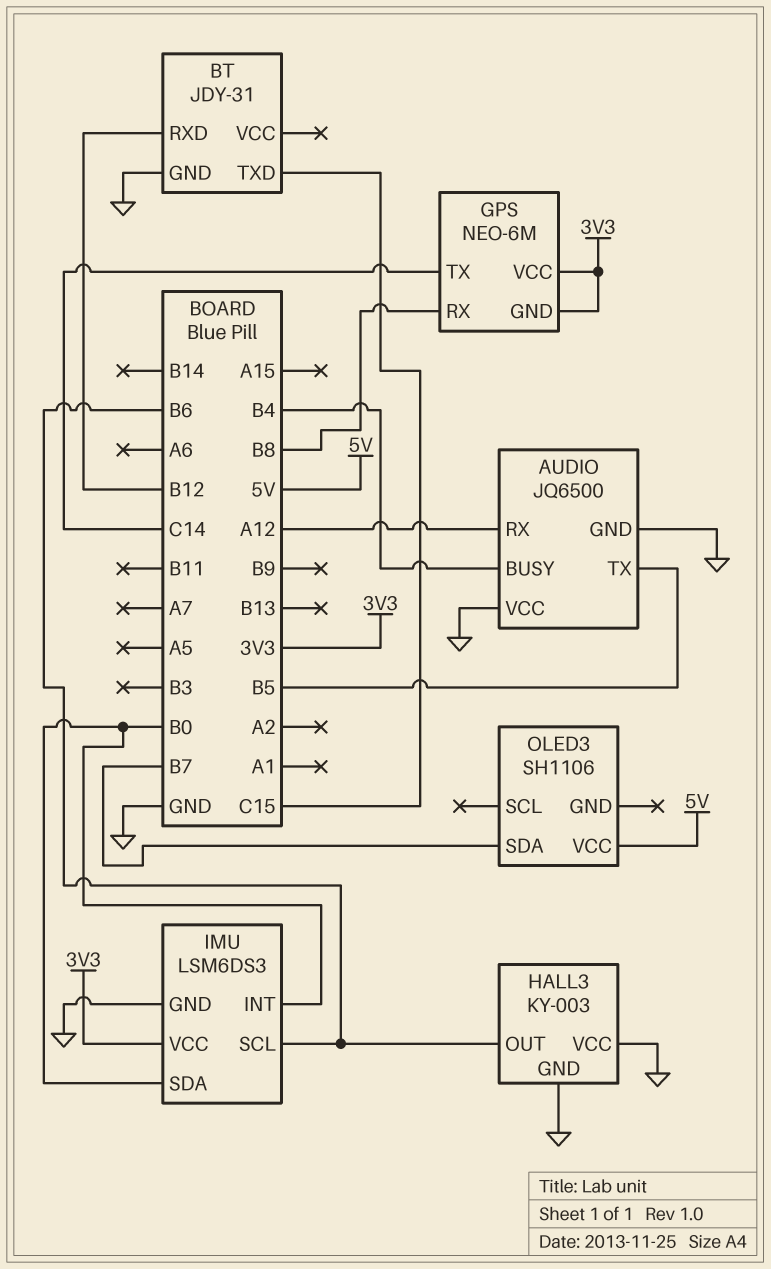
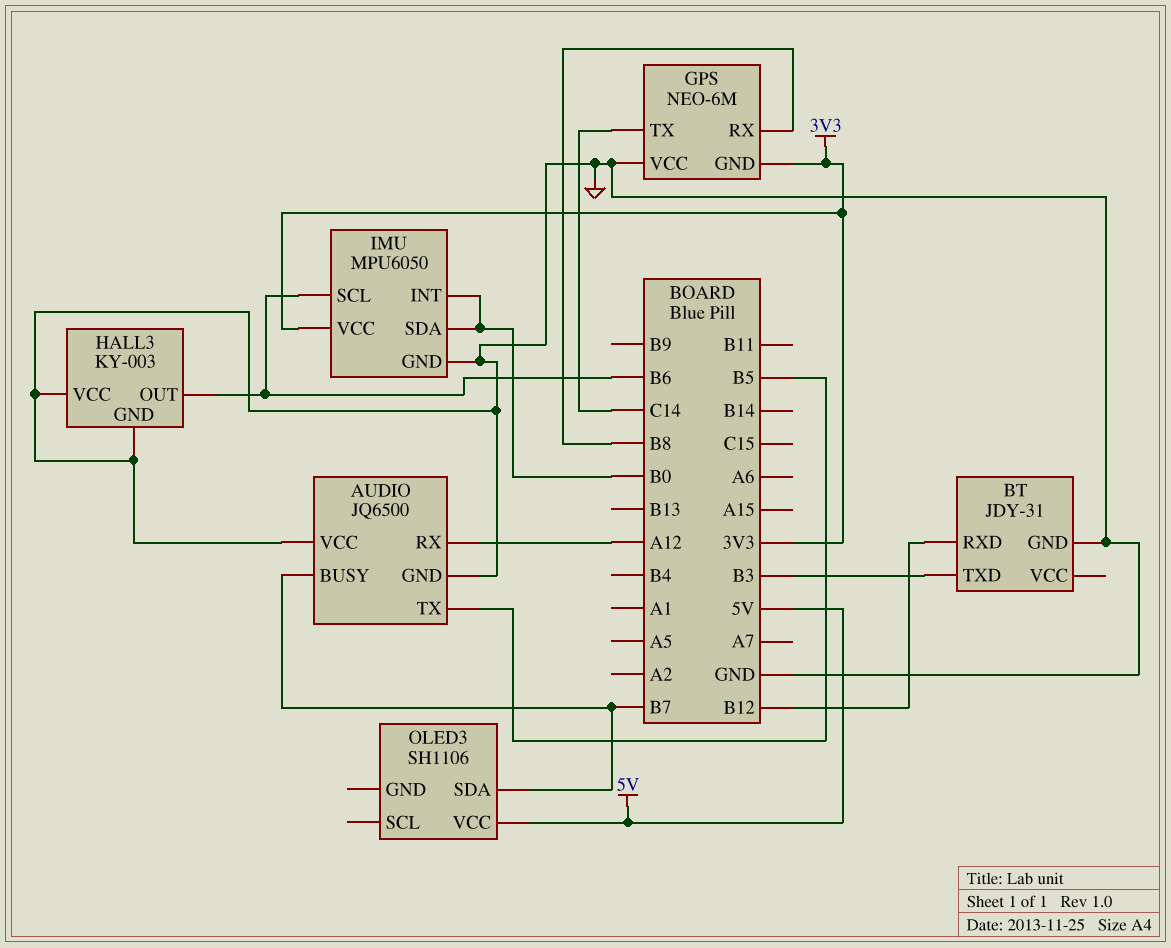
AUDIO pin BUSY: B4 -> B7
BT pin TXD: C15 -> B3
GPS pin VCC: 3V3 -> GND
IMU: LSM6DS3 -> MPU6050

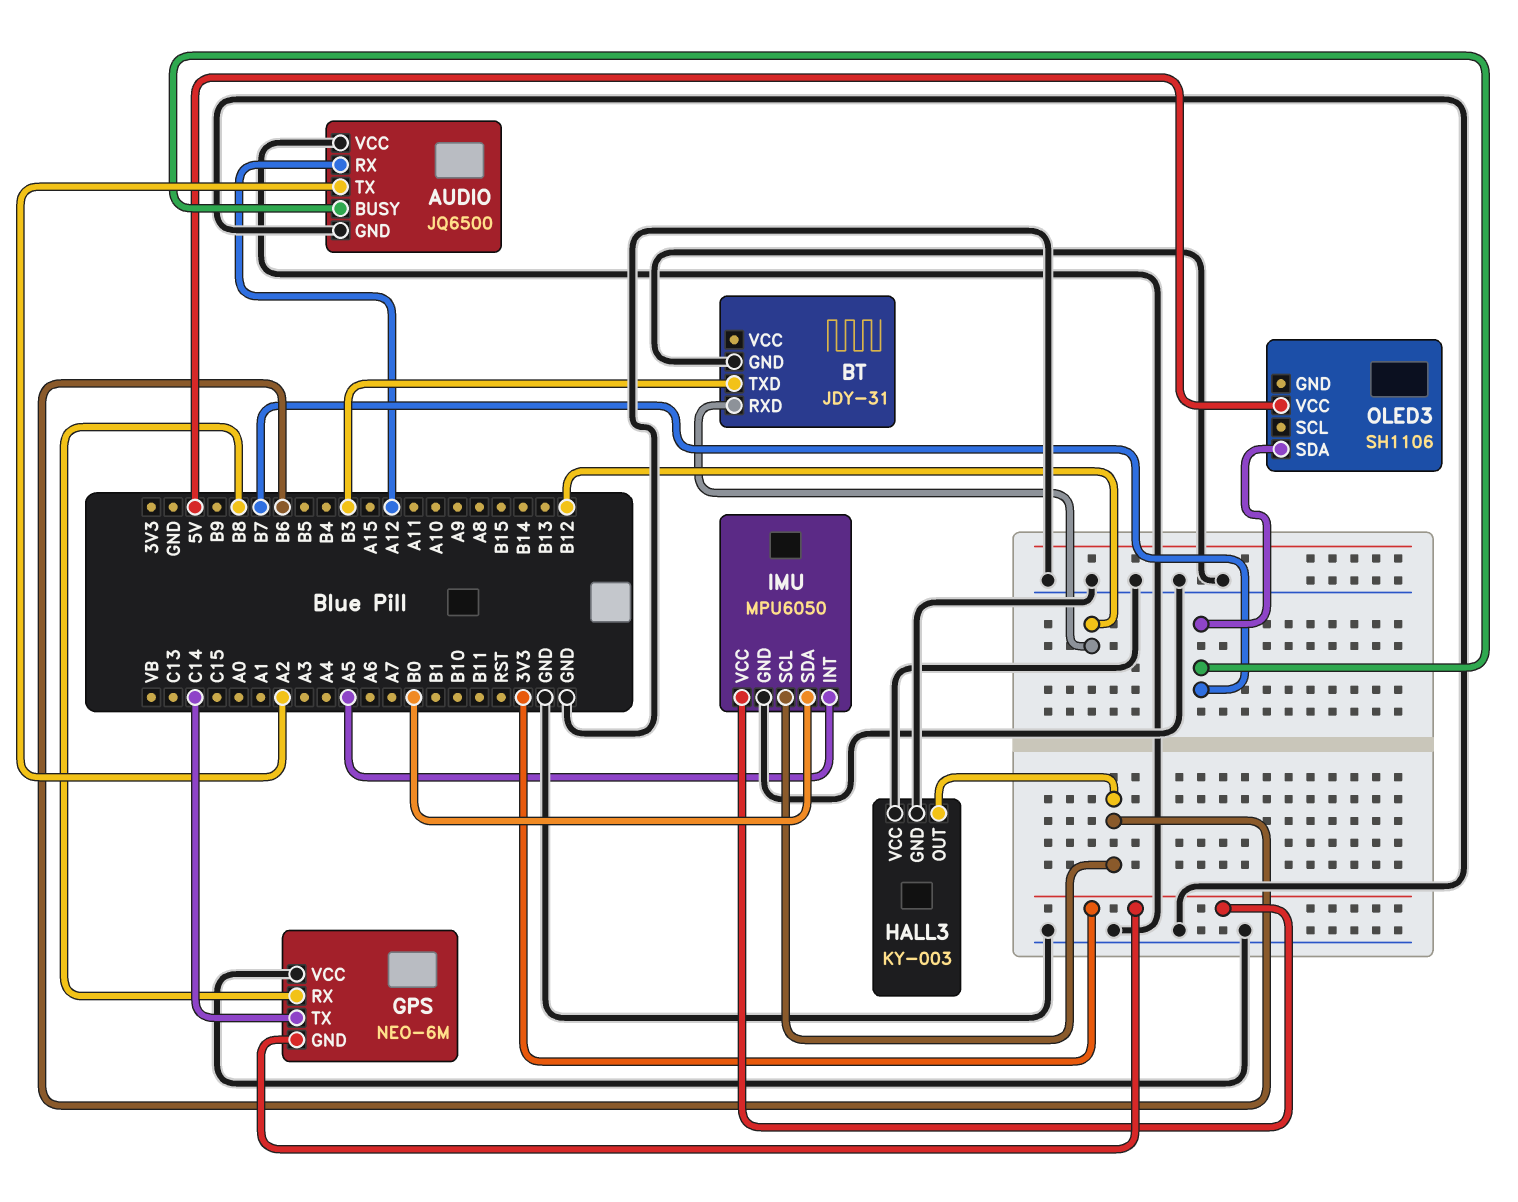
AUDIO pin TX: B5 -> A2
IMU pin INT: B0 -> A5

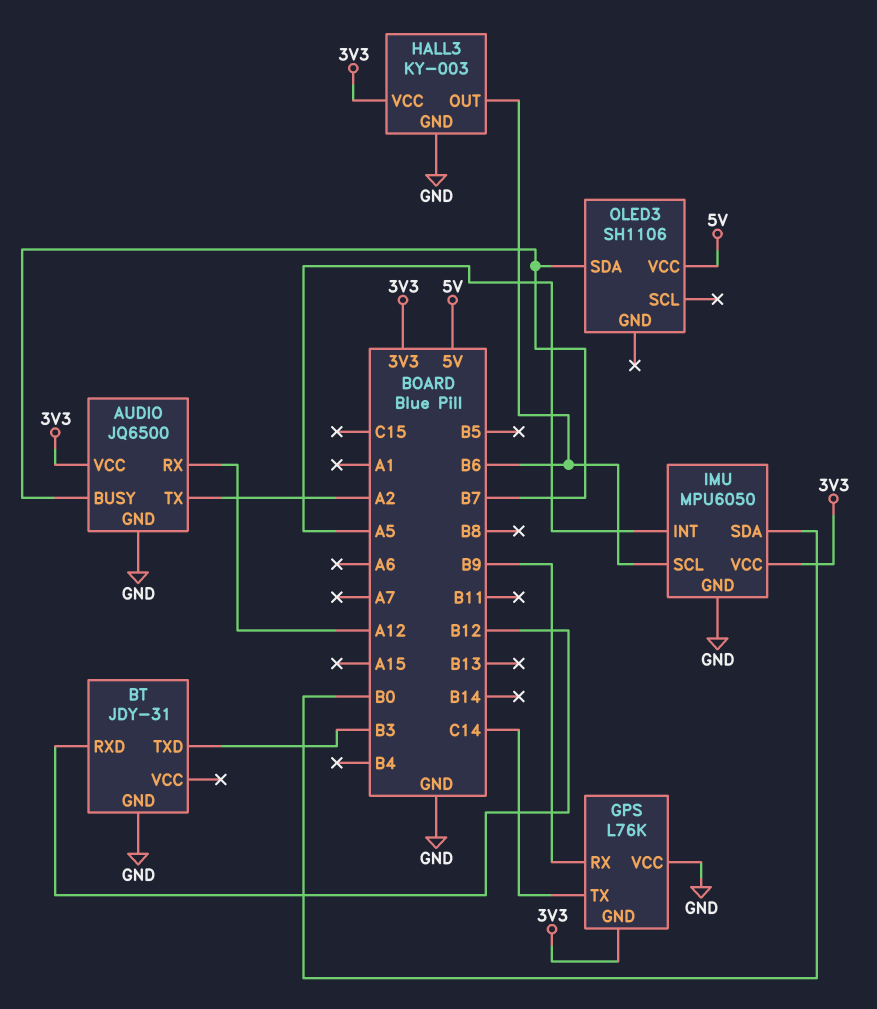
AUDIO pin VCC: GND -> 3V3
GPS: NEO-6M -> L76K
GPS pin RX: B8 -> B9
HALL3 pin VCC: GND -> 3V3

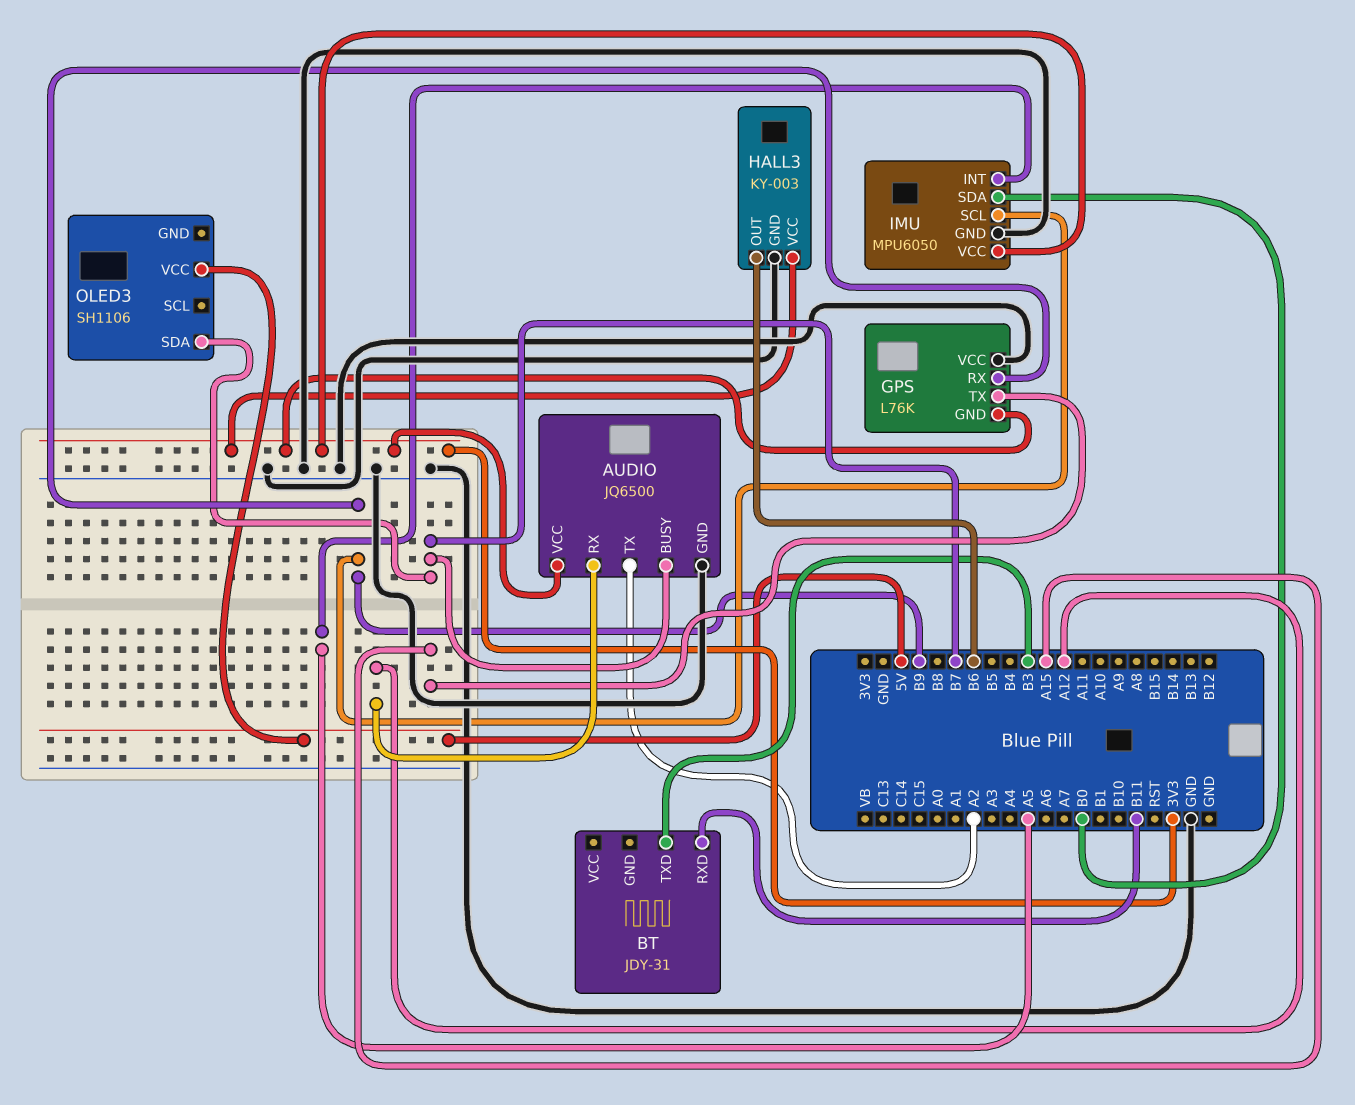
BT pin GND: GND -> none
BT pin RXD: B12 -> B11
GPS pin TX: C14 -> A15
IMU pin SCL: B6 -> B9

